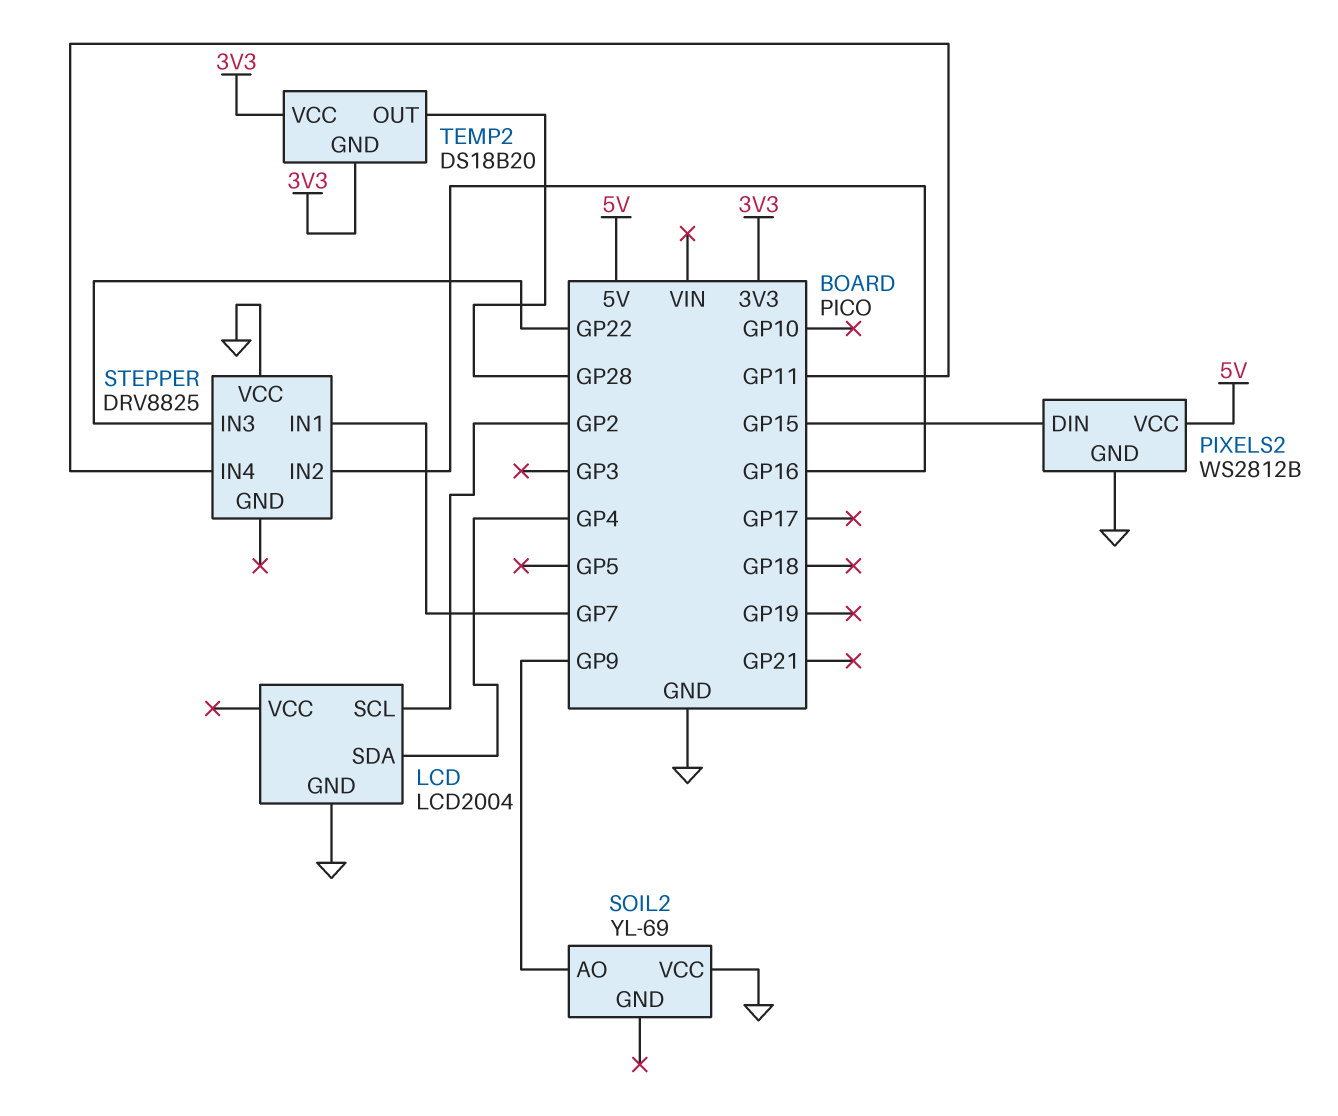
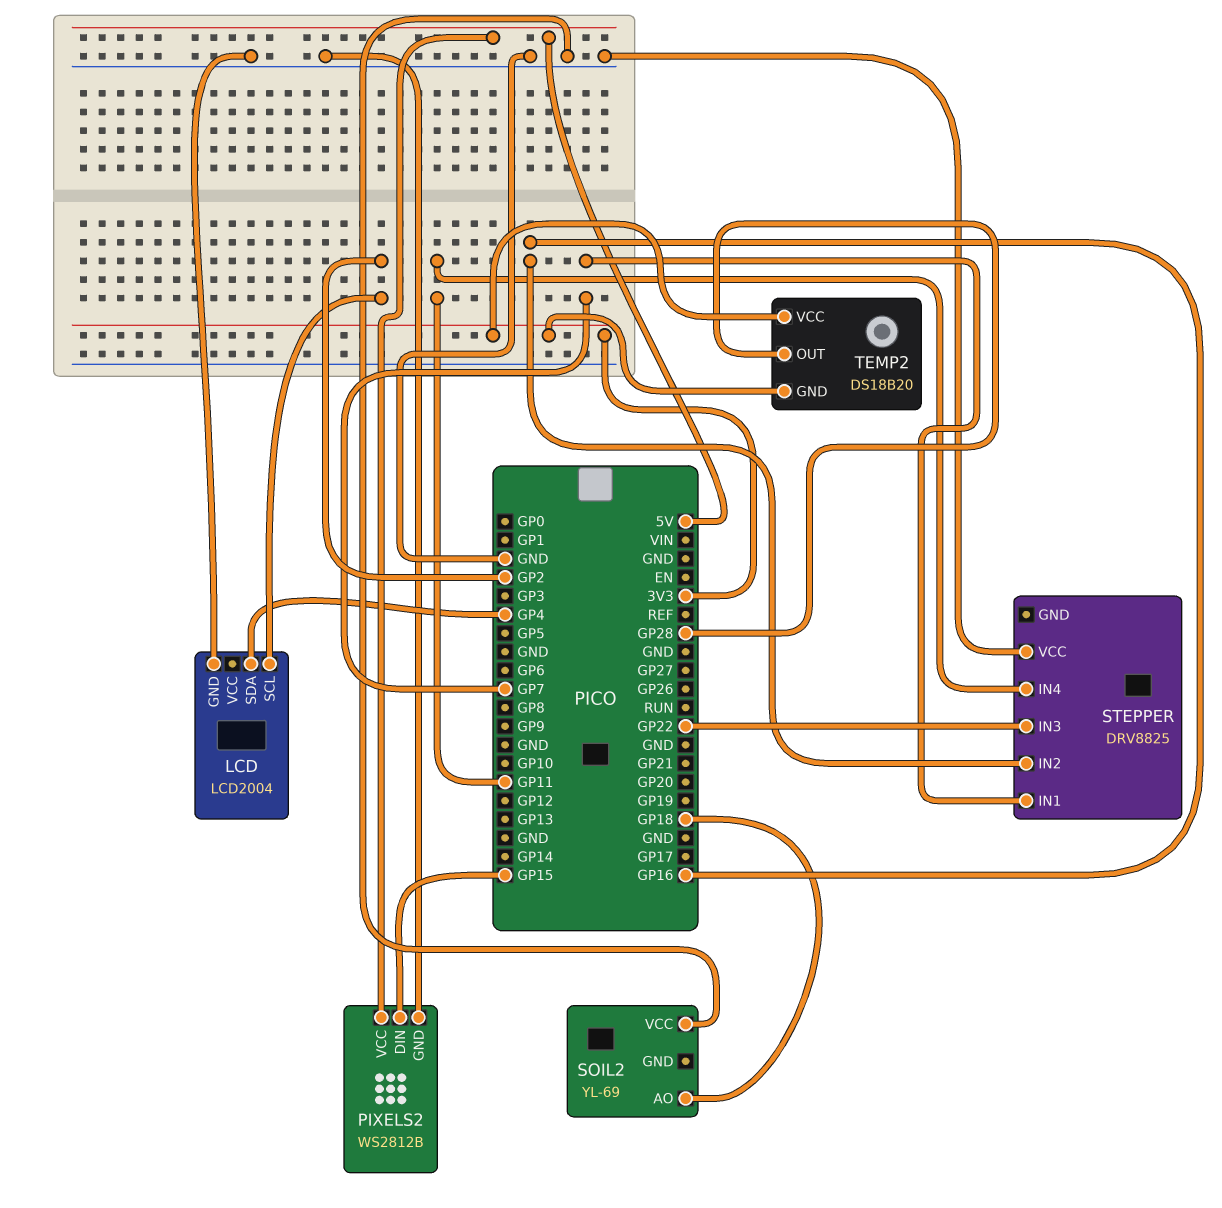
SOIL2 pin AO: GP9 -> GP18

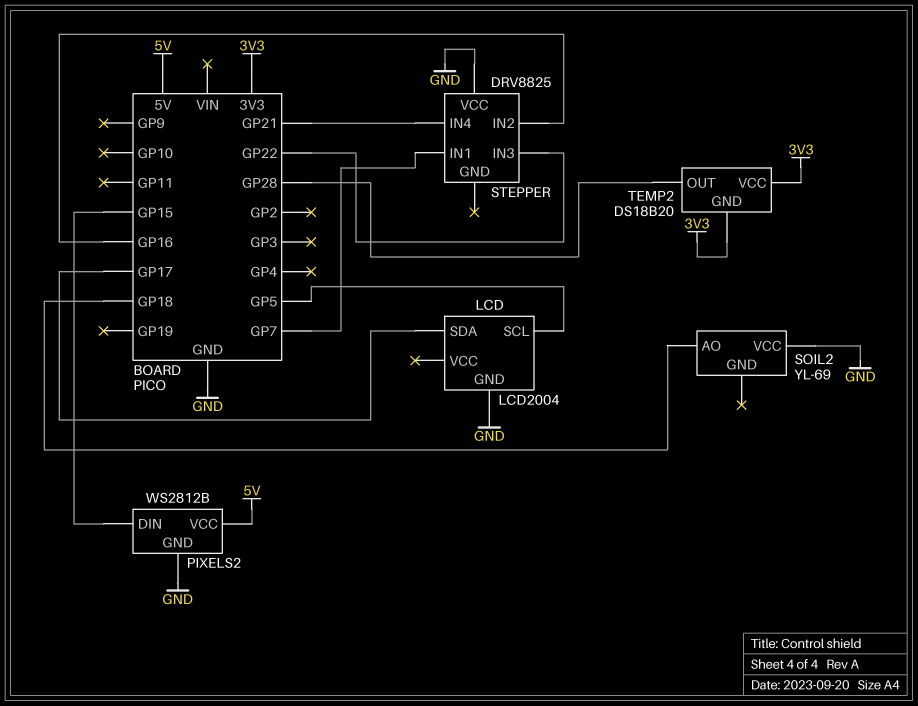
LCD pin SCL: GP2 -> GP5
LCD pin SDA: GP4 -> GP17
STEPPER pin IN4: GP11 -> GP21

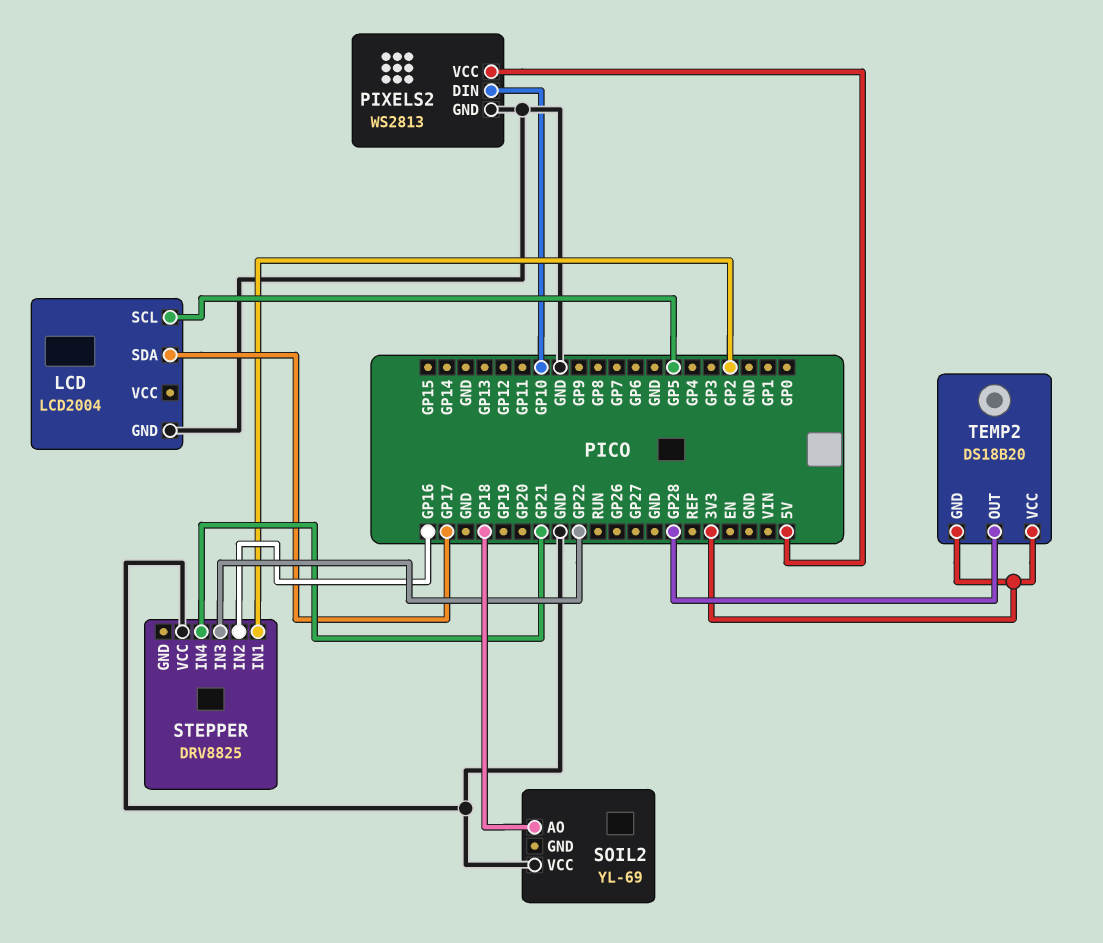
PIXELS2: WS2812B -> WS2813
PIXELS2 pin DIN: GP15 -> GP10
STEPPER pin IN1: GP7 -> GP2

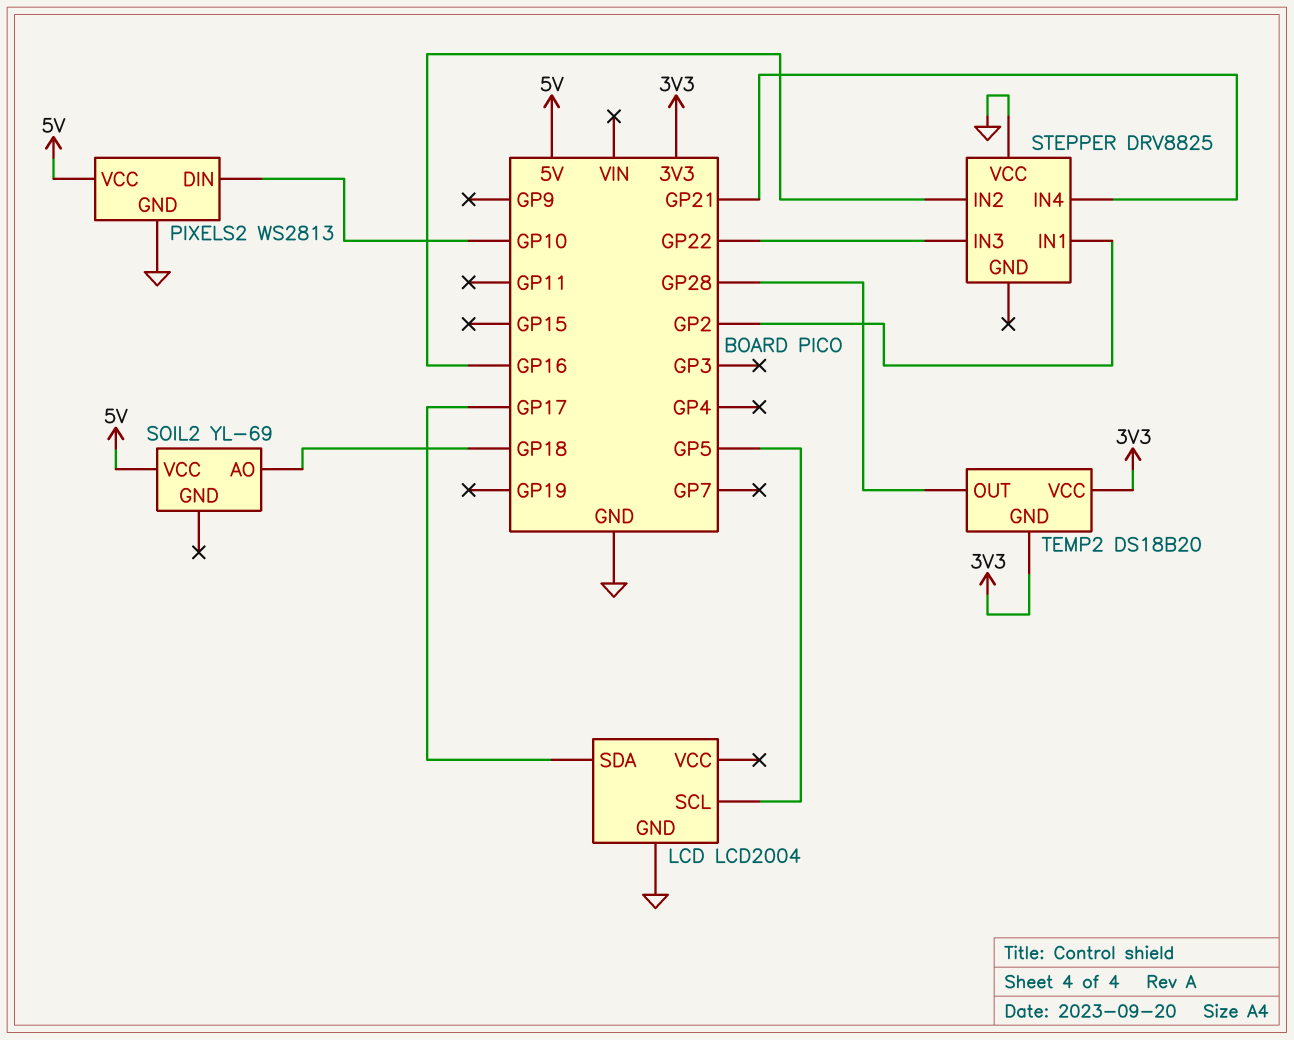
SOIL2 pin VCC: GND -> 5V

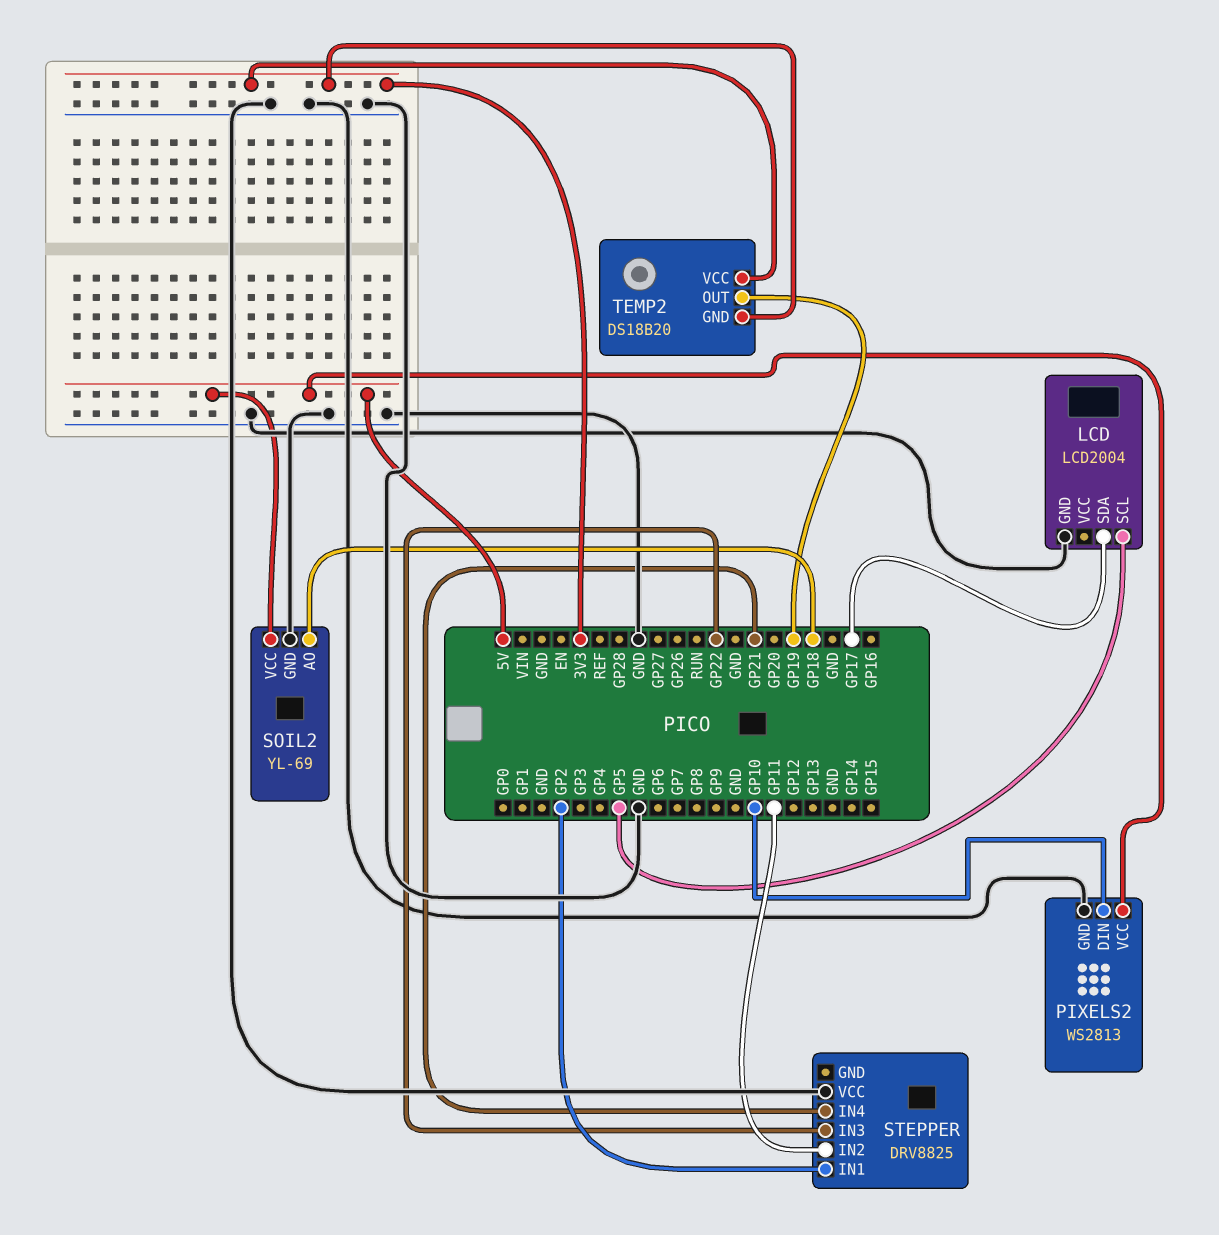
SOIL2 pin GND: none -> GND
STEPPER pin IN2: GP16 -> GP11
TEMP2 pin OUT: GP28 -> GP19

